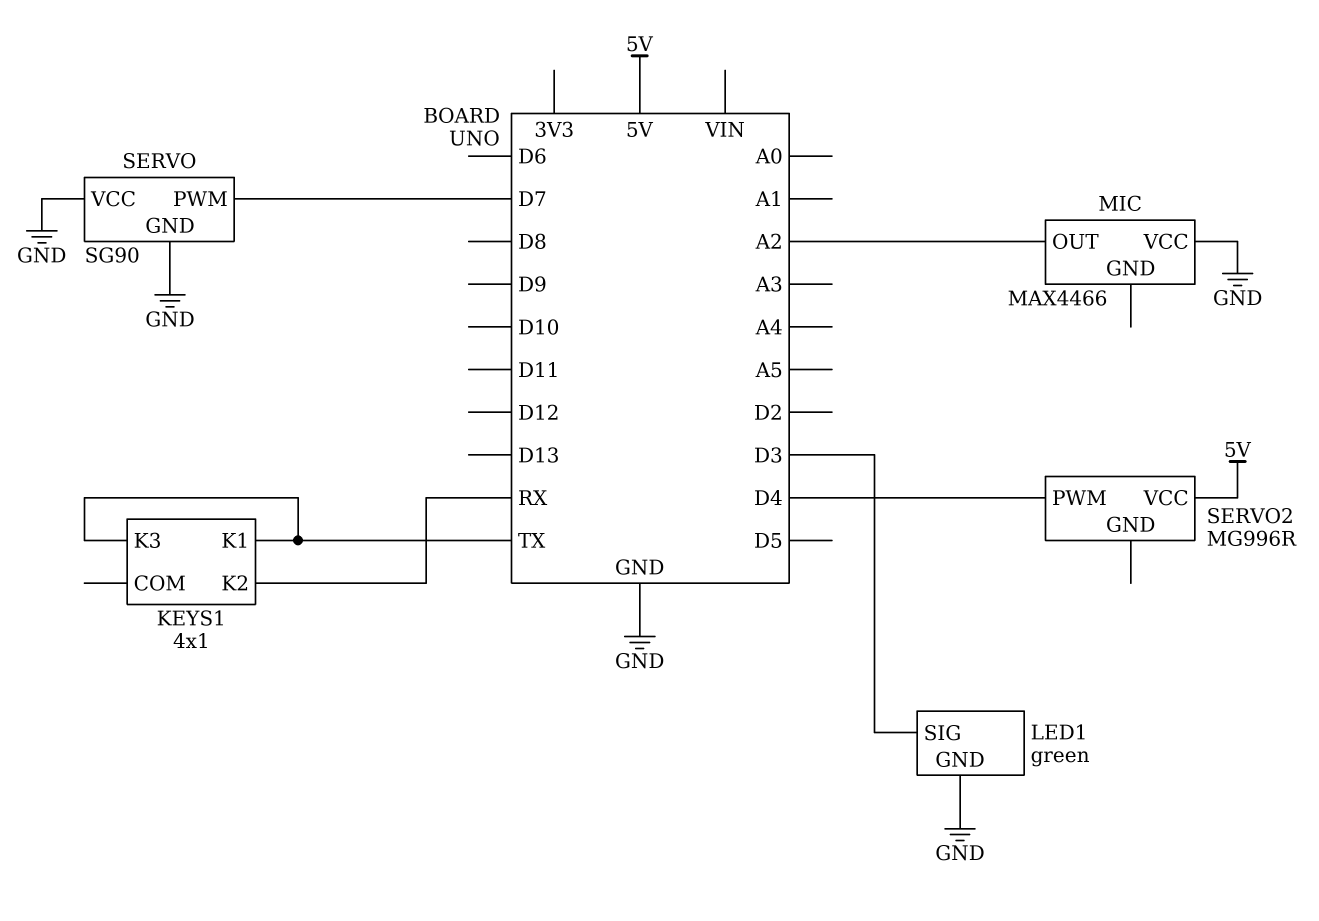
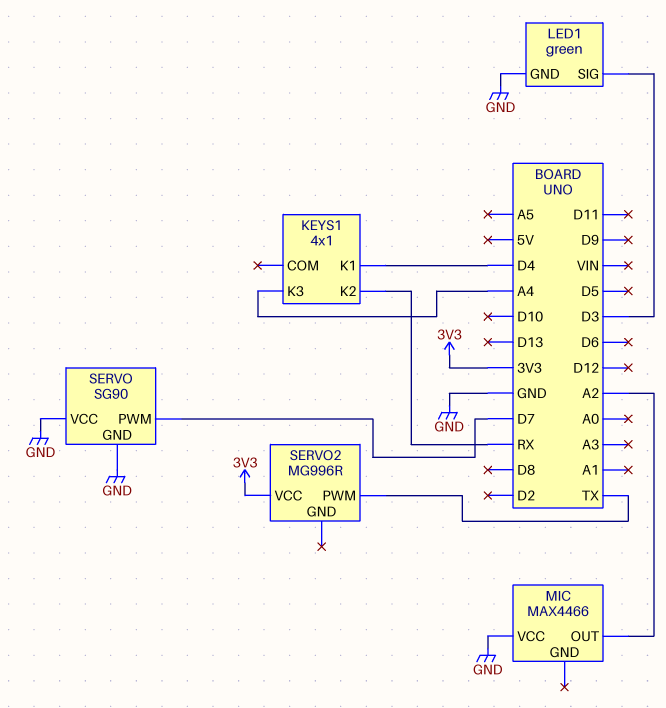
KEYS1 pin K1: TX -> D4
KEYS1 pin K3: TX -> A4
SERVO2 pin PWM: D4 -> TX
SERVO2 pin VCC: 5V -> 3V3

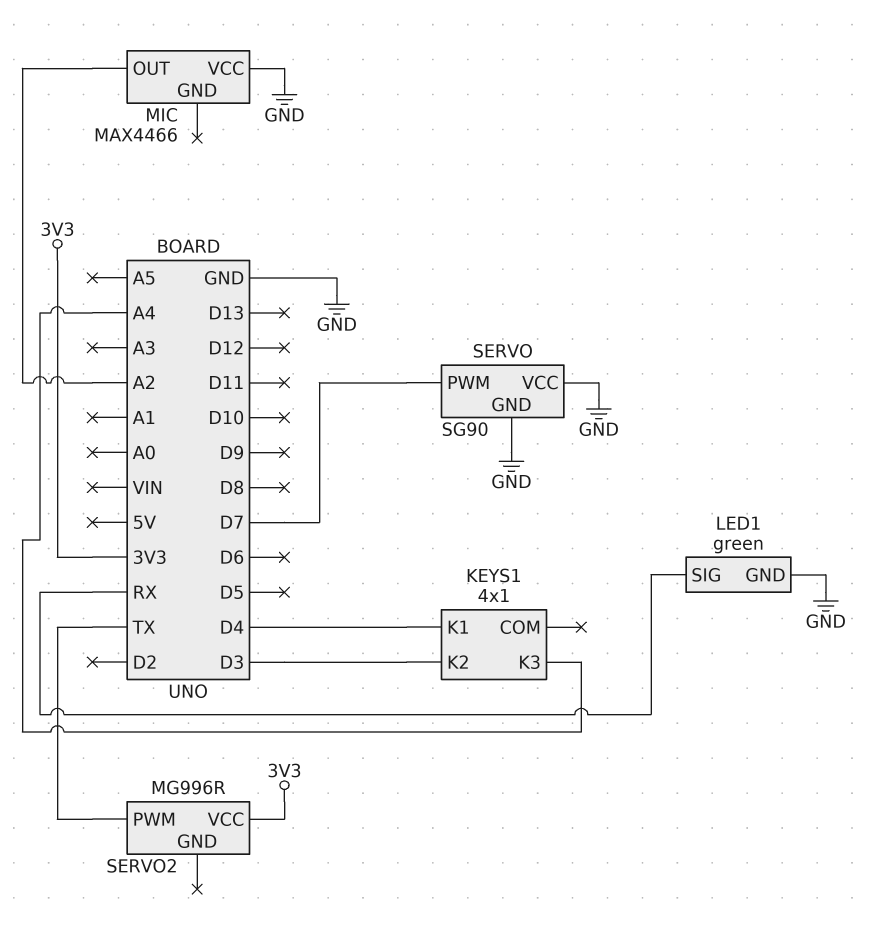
KEYS1 pin K2: RX -> D3
LED1 pin SIG: D3 -> RX

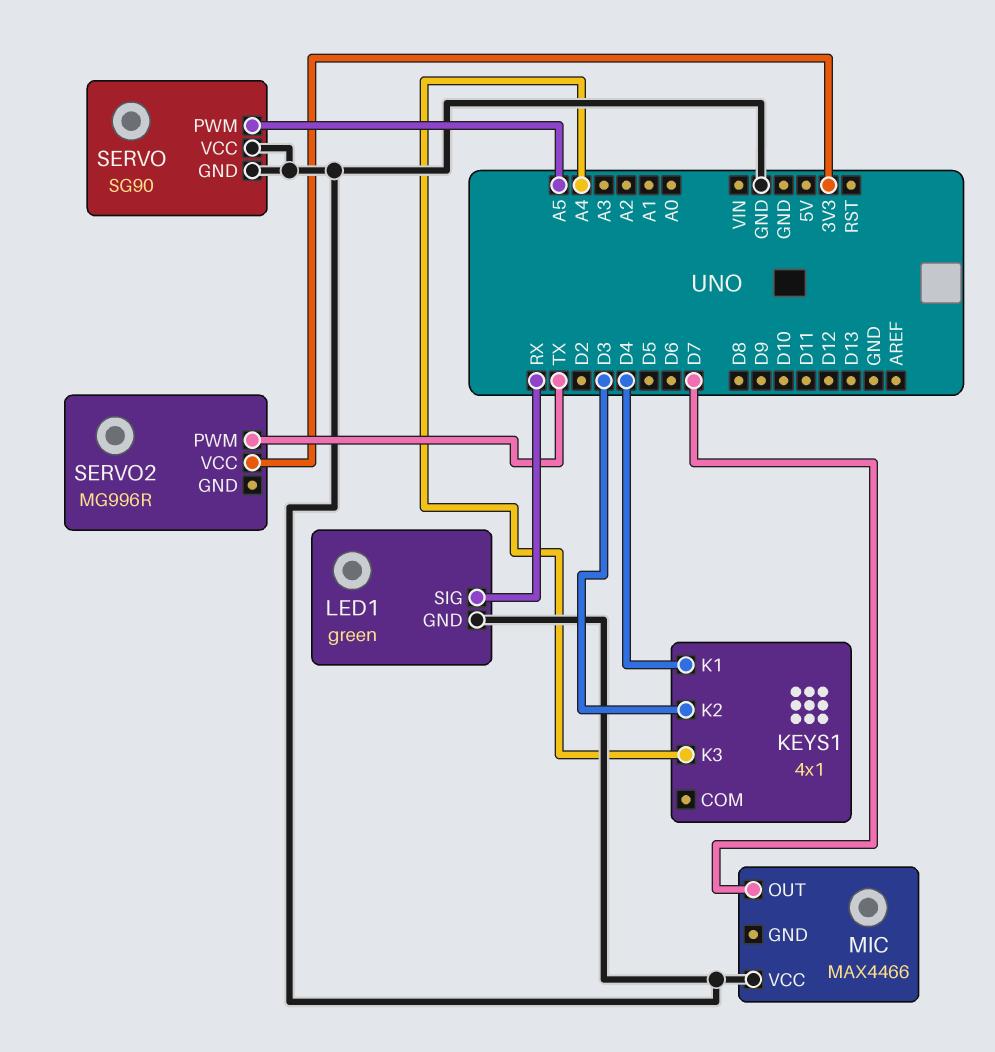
MIC pin OUT: A2 -> D7
SERVO pin PWM: D7 -> A5

